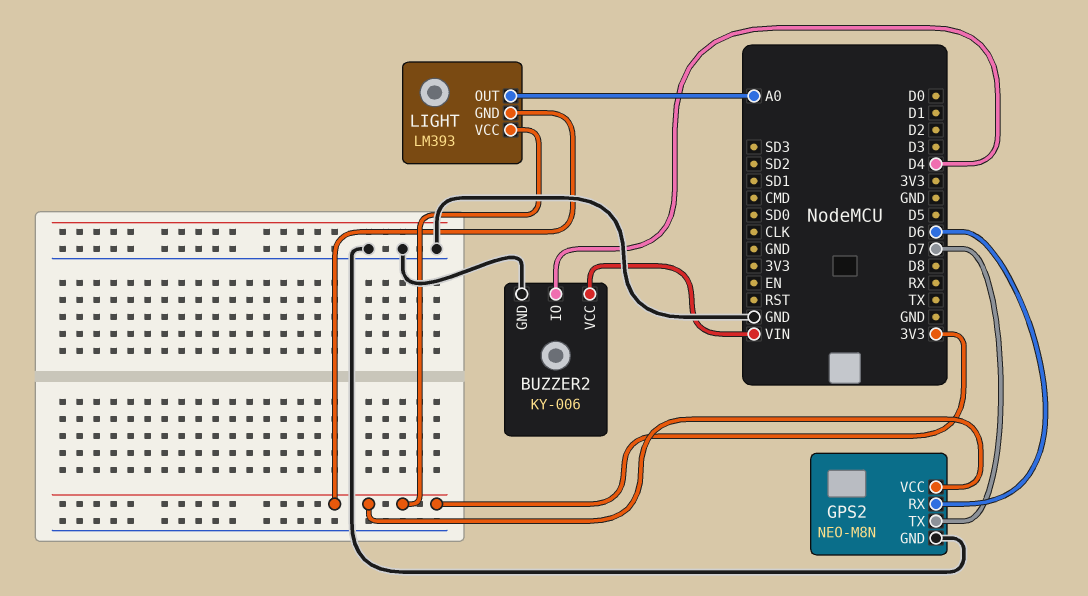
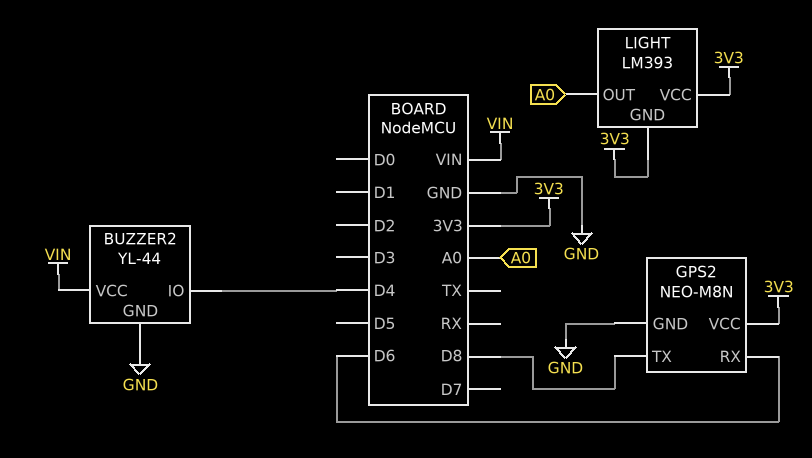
BUZZER2: KY-006 -> YL-44
GPS2 pin TX: D7 -> D8

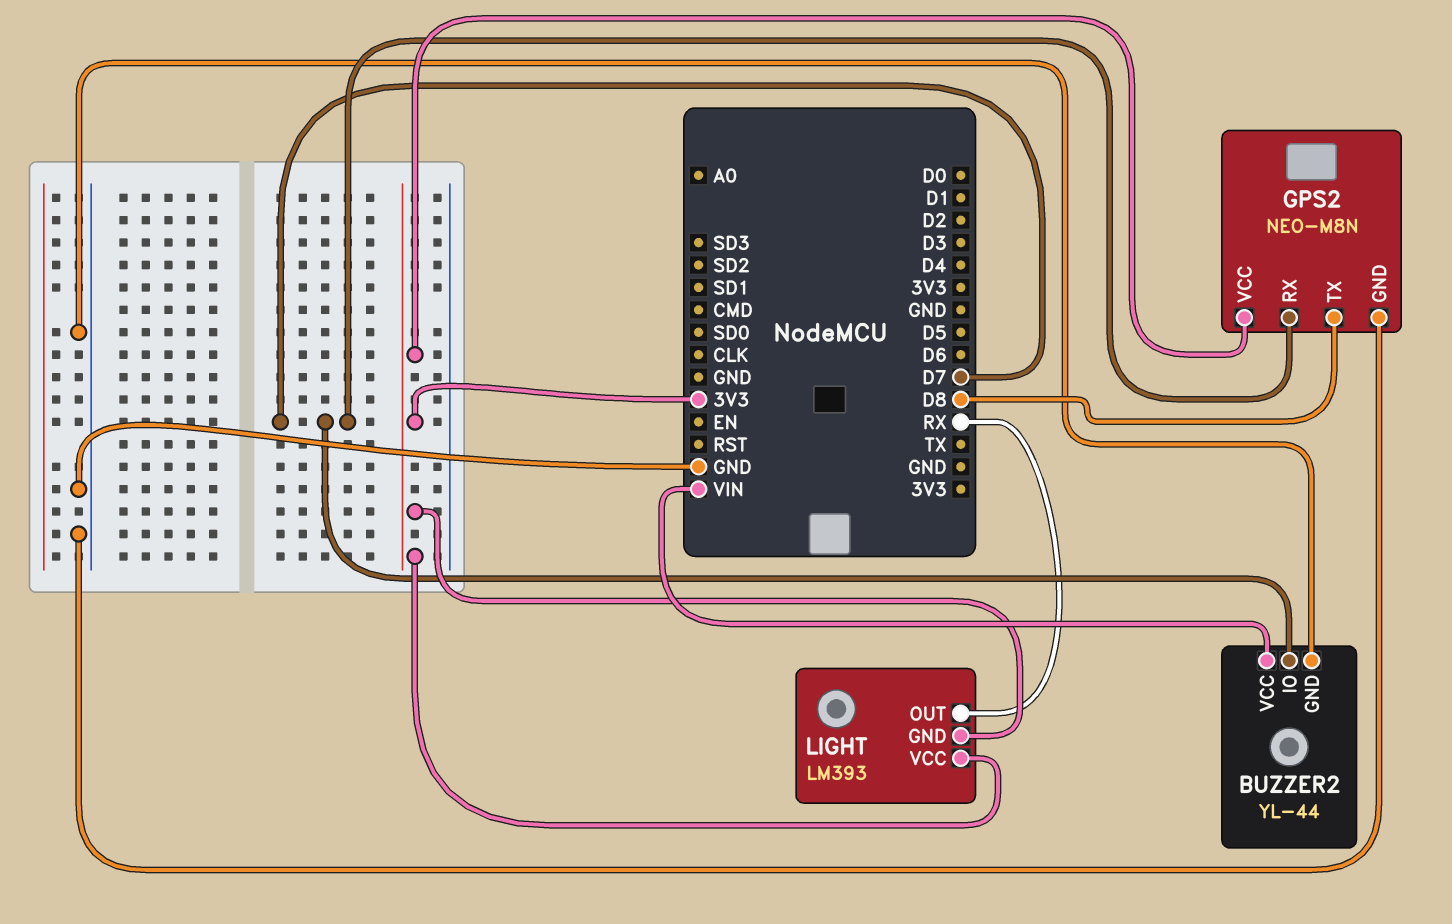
BUZZER2 pin IO: D4 -> D7
GPS2 pin RX: D6 -> D7
LIGHT pin OUT: A0 -> RX

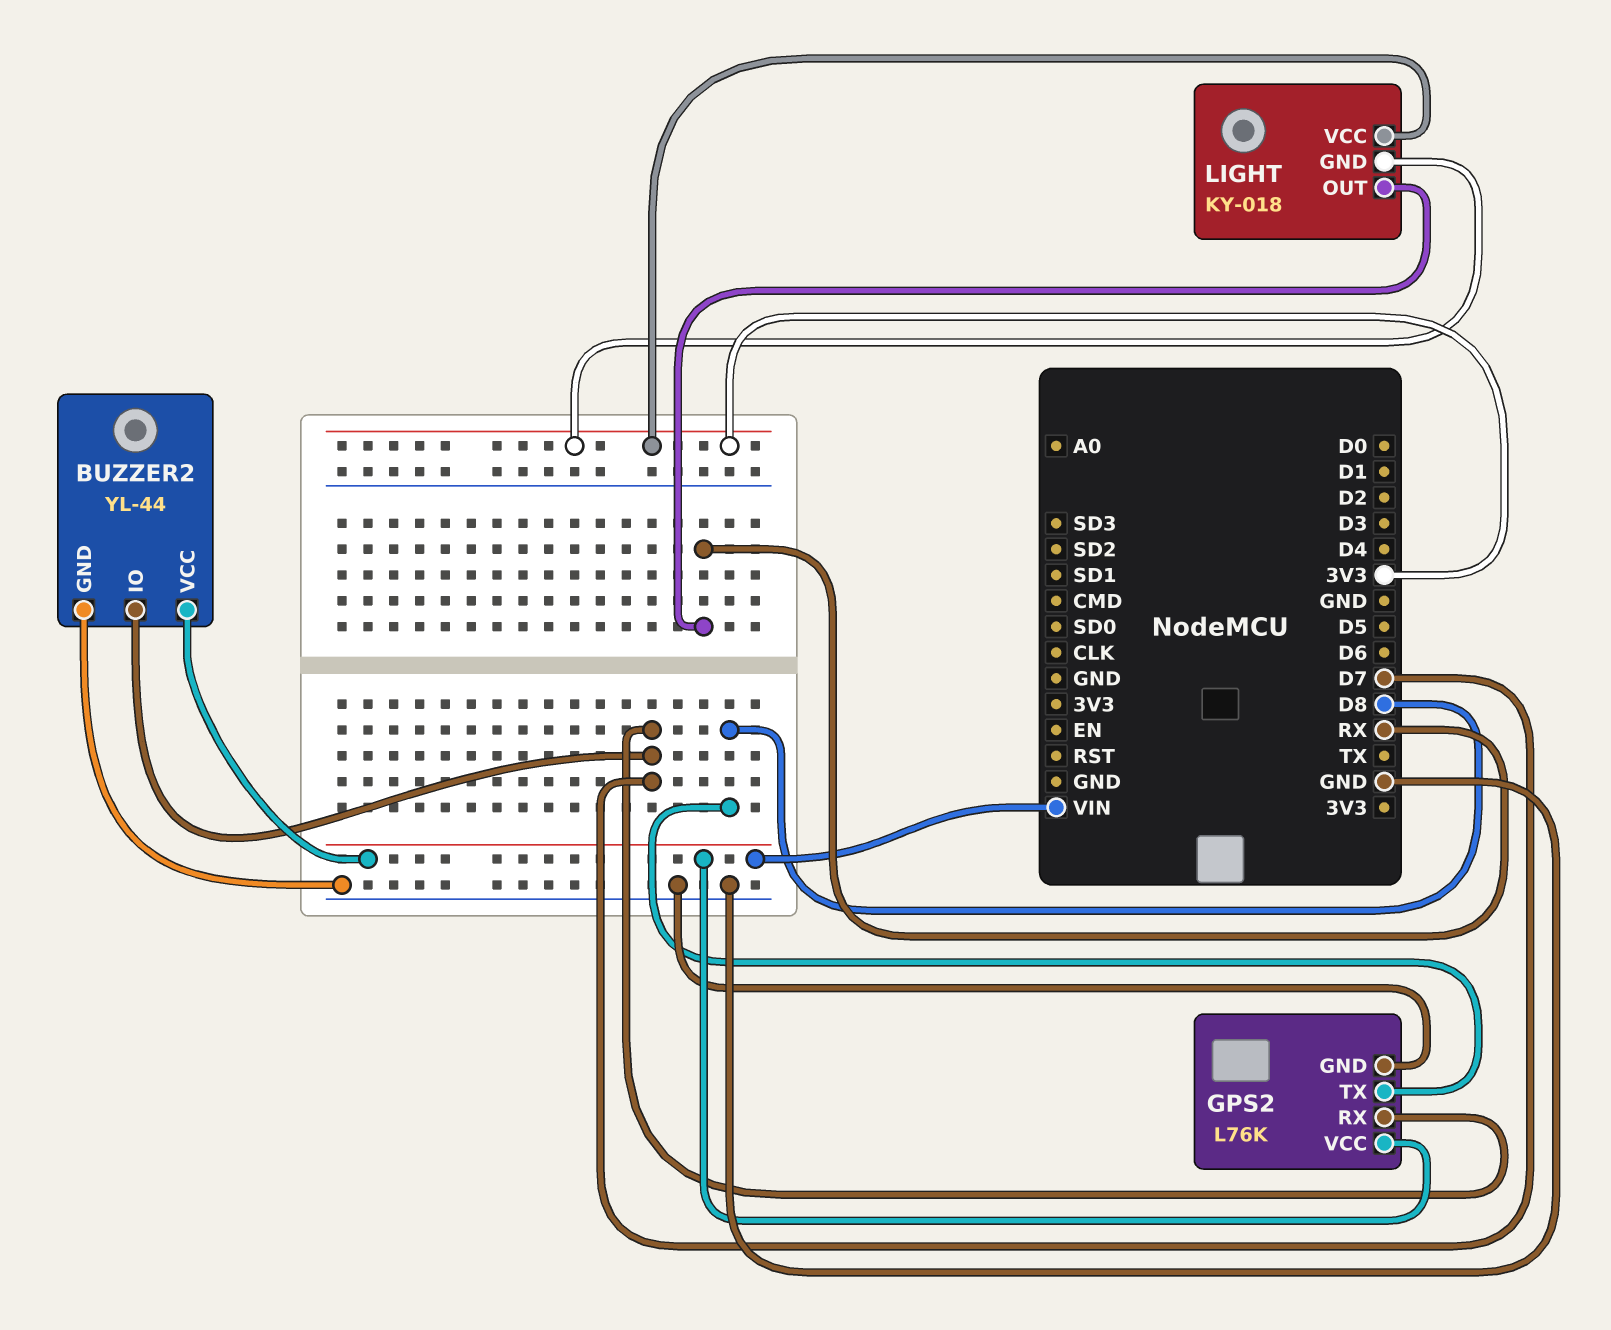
GPS2: NEO-M8N -> L76K
GPS2 pin VCC: 3V3 -> VIN
LIGHT: LM393 -> KY-018

